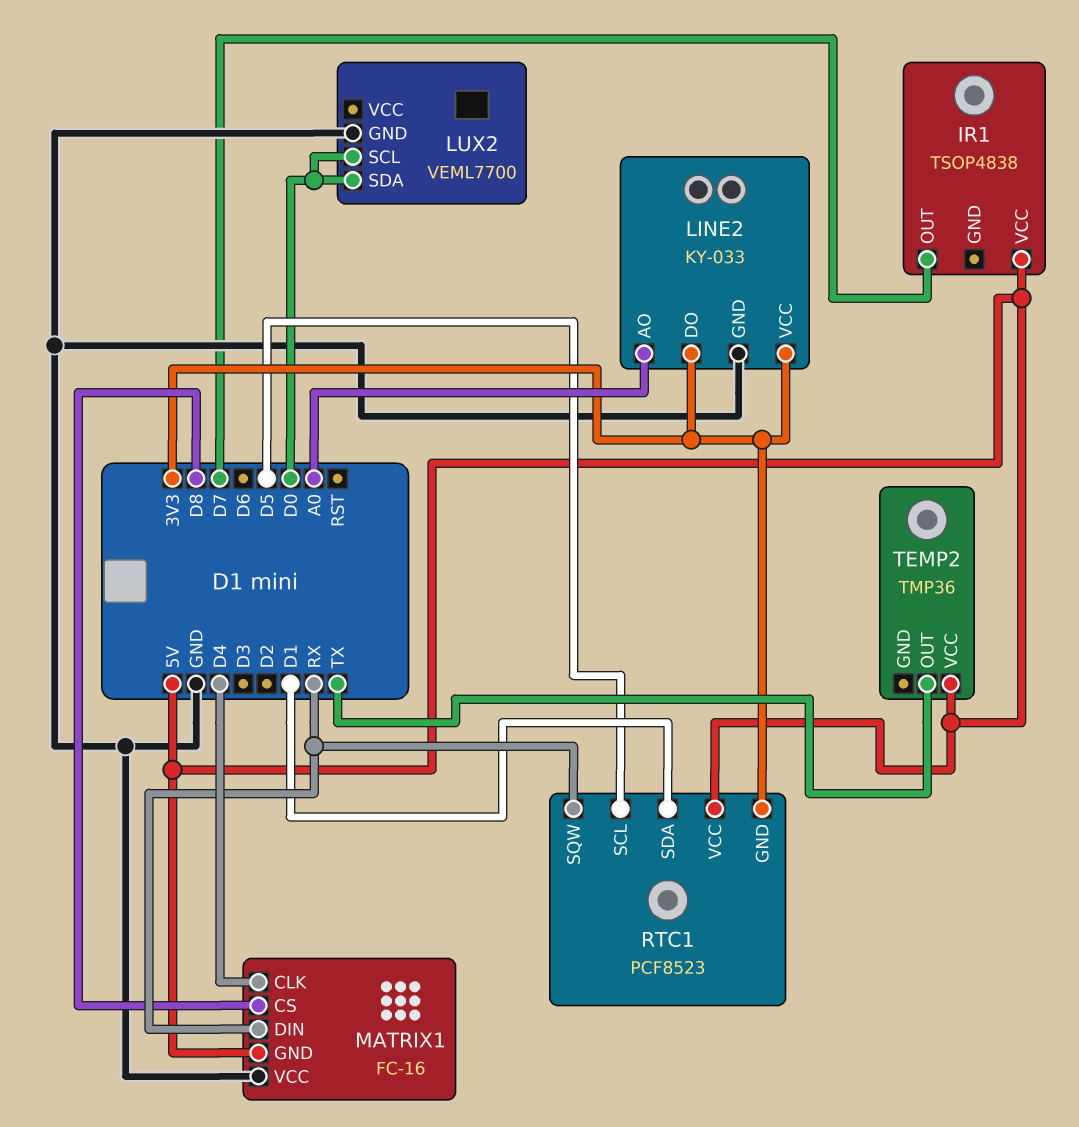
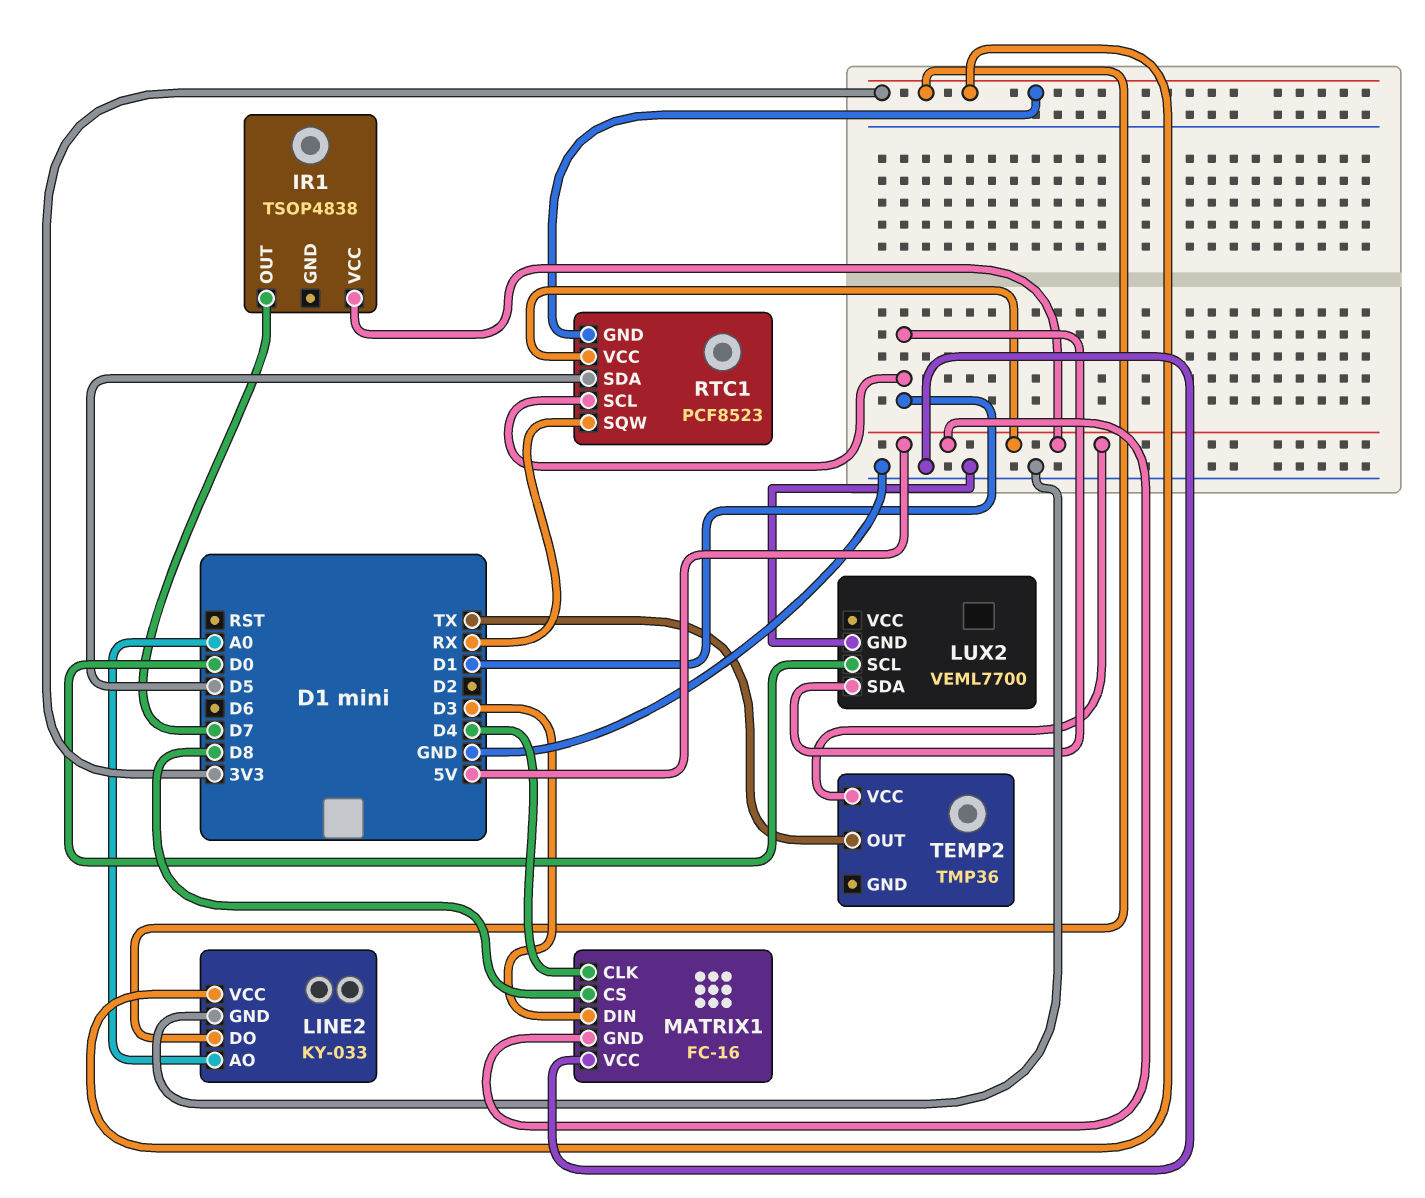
LUX2 pin SDA: D0 -> D1
MATRIX1 pin DIN: RX -> D3
RTC1 pin SCL: D5 -> D1
RTC1 pin SDA: D1 -> D5

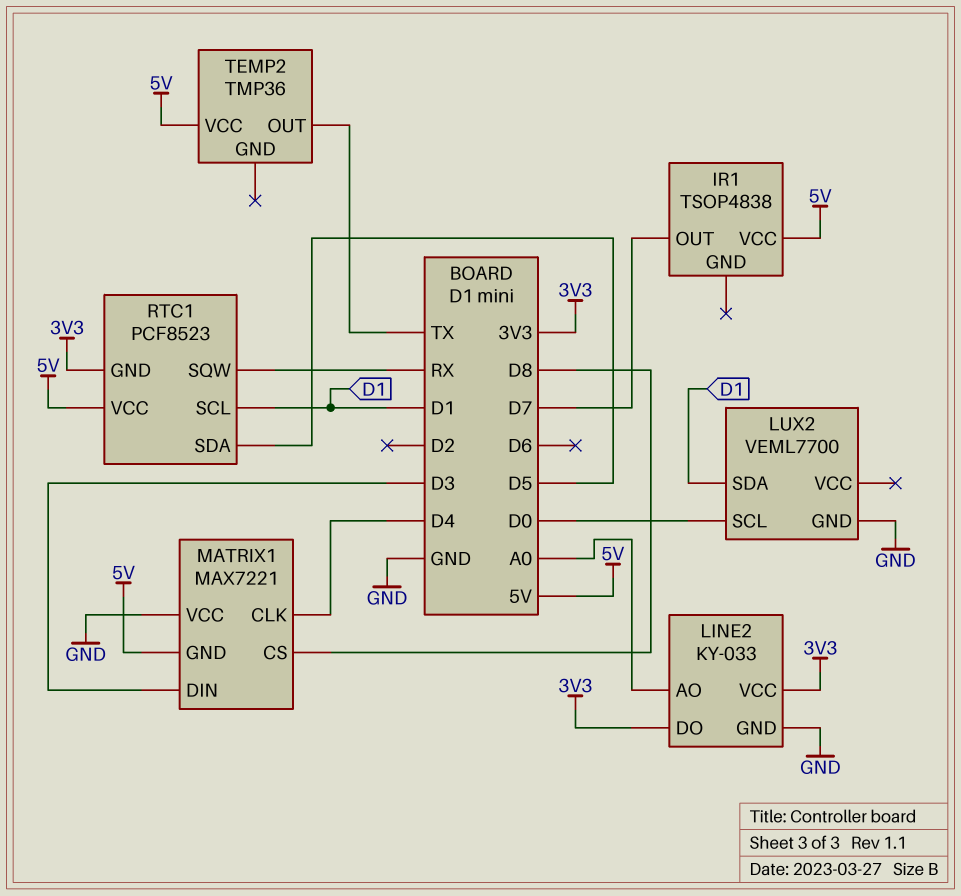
MATRIX1: FC-16 -> MAX7221

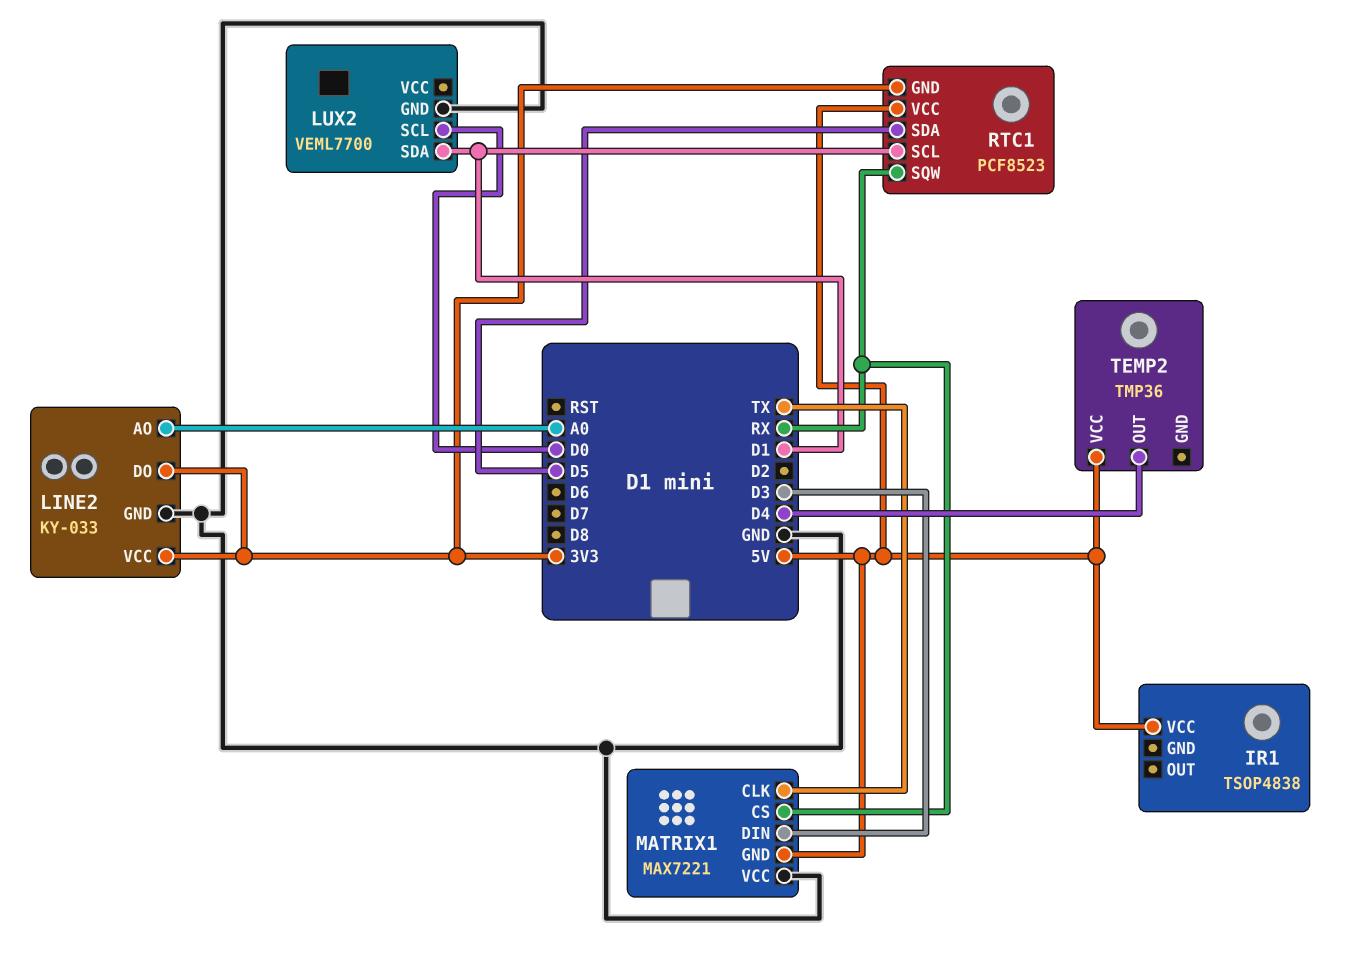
IR1 pin OUT: D7 -> none
MATRIX1 pin CLK: D4 -> TX
MATRIX1 pin CS: D8 -> RX
TEMP2 pin OUT: TX -> D4

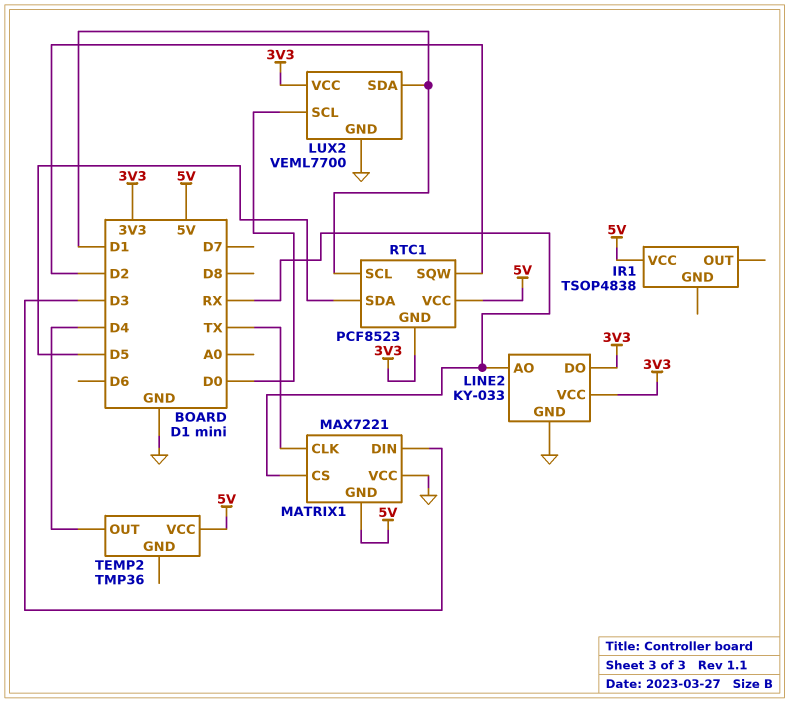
LINE2 pin AO: A0 -> RX
LUX2 pin VCC: none -> 3V3
RTC1 pin SQW: RX -> D2

